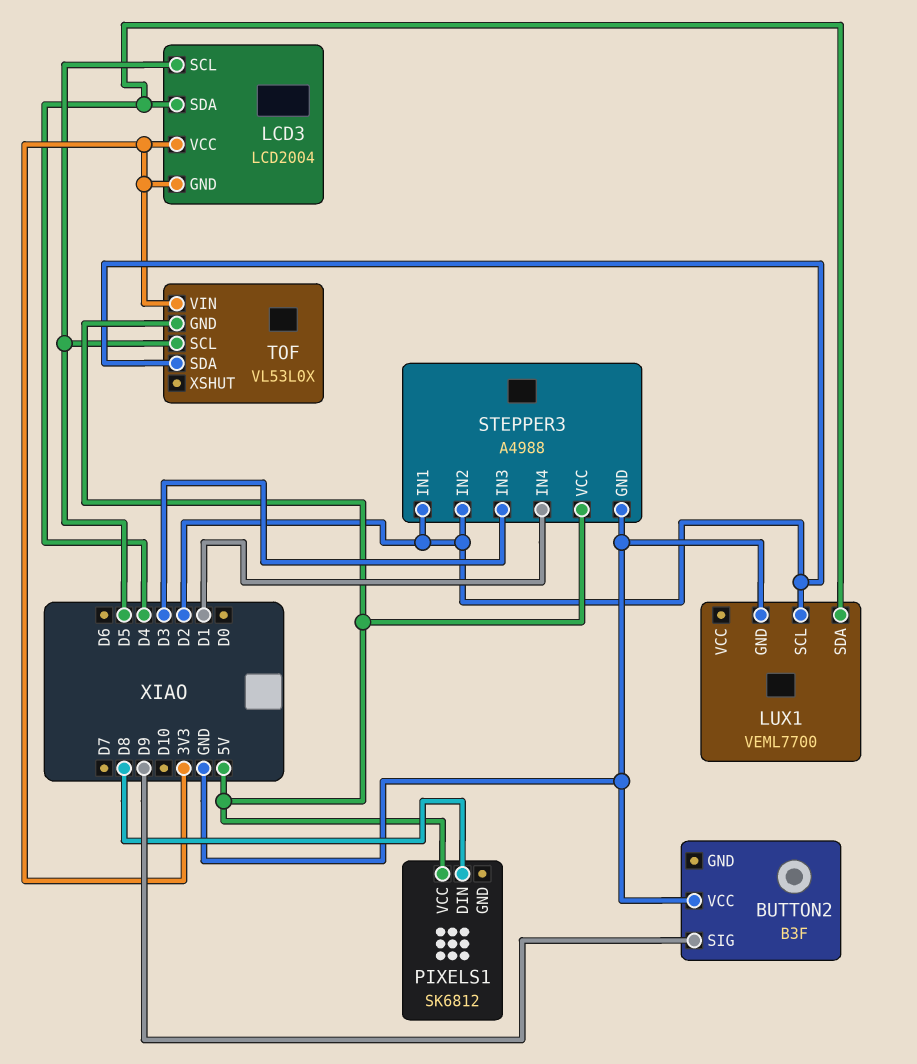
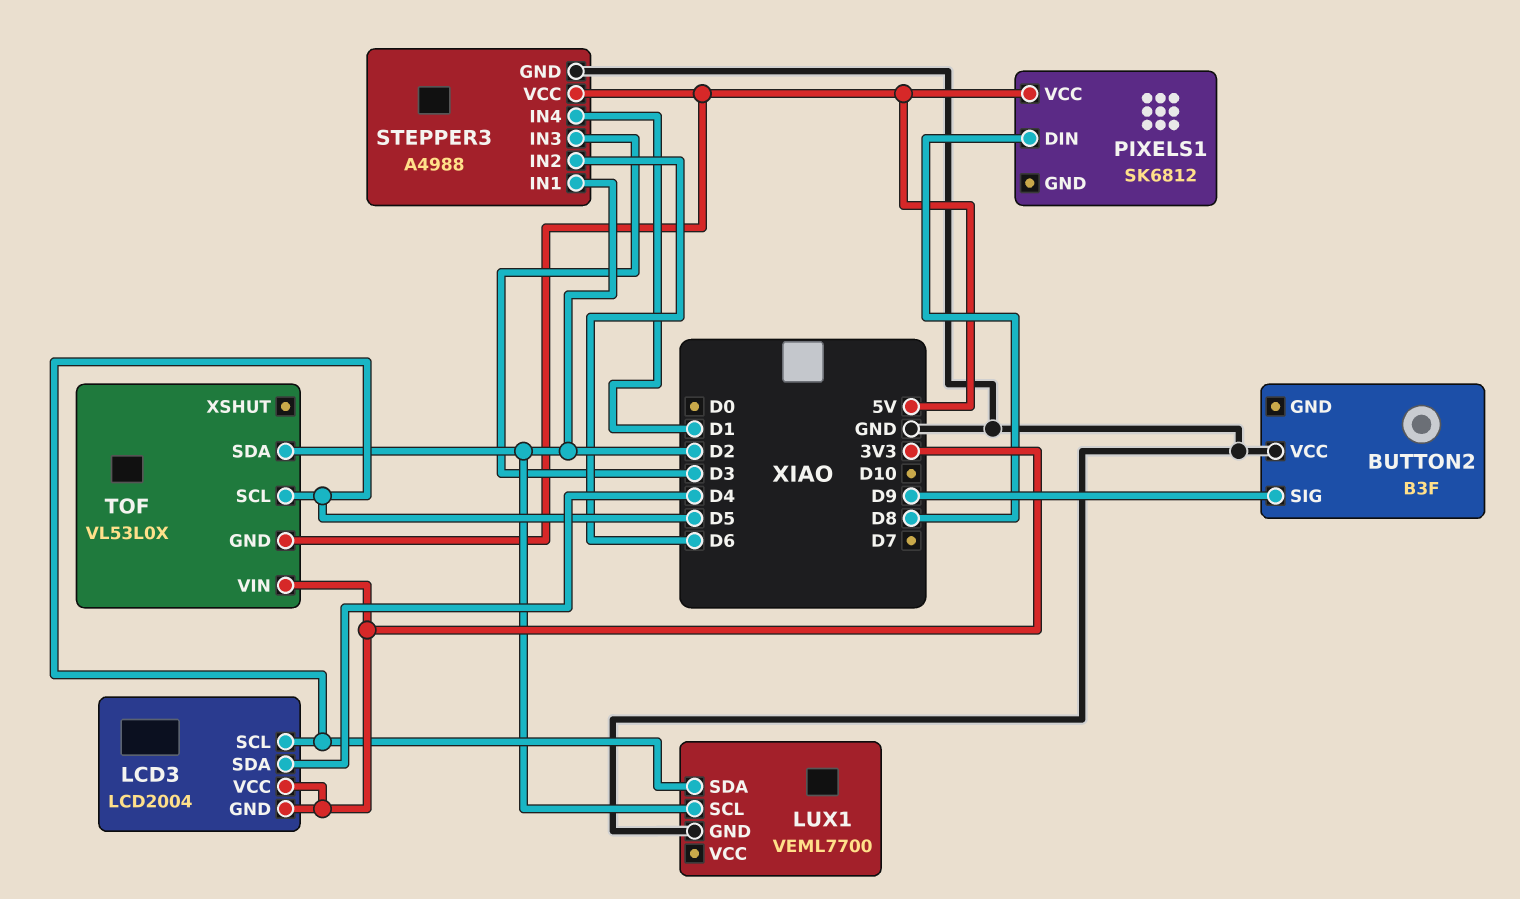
LUX1 pin SDA: D4 -> D5
STEPPER3 pin IN2: D2 -> D6

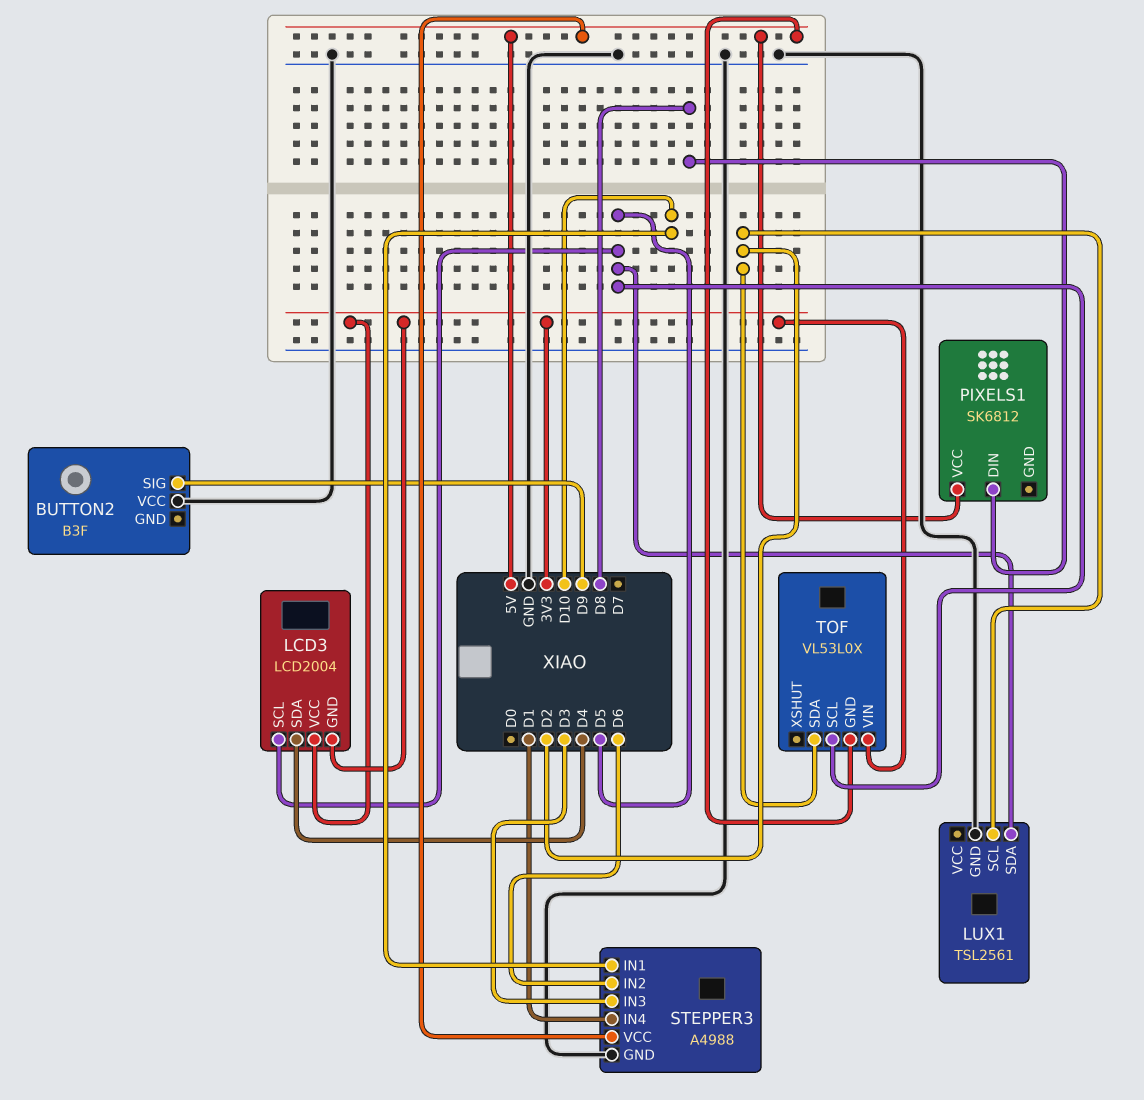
LUX1: VEML7700 -> TSL2561
STEPPER3 pin IN1: D2 -> D10

